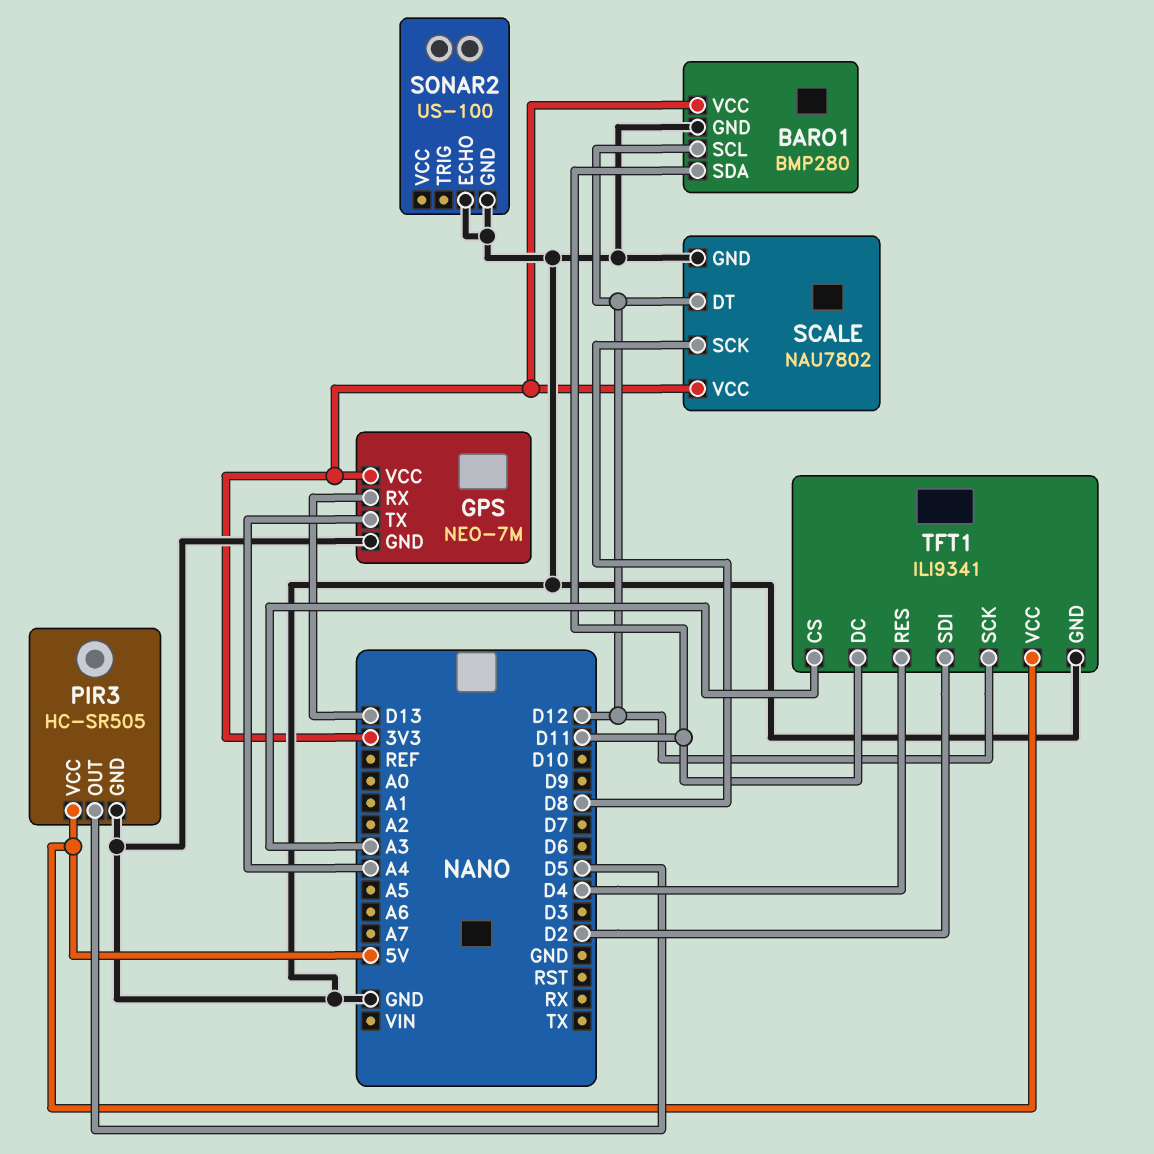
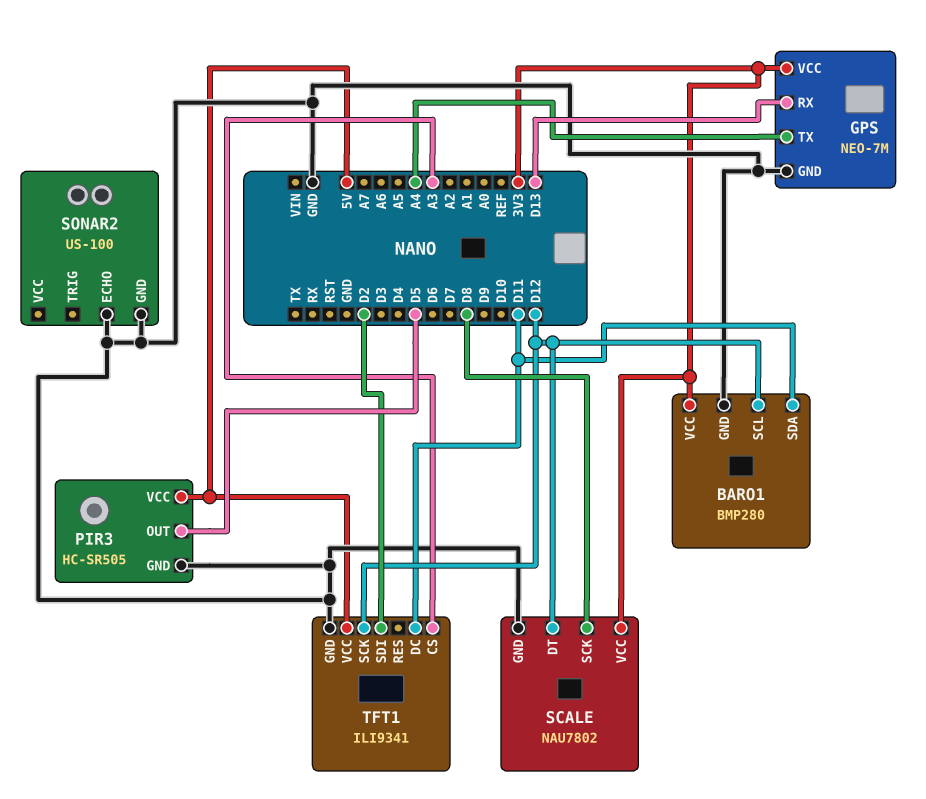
TFT1 pin RES: D4 -> none

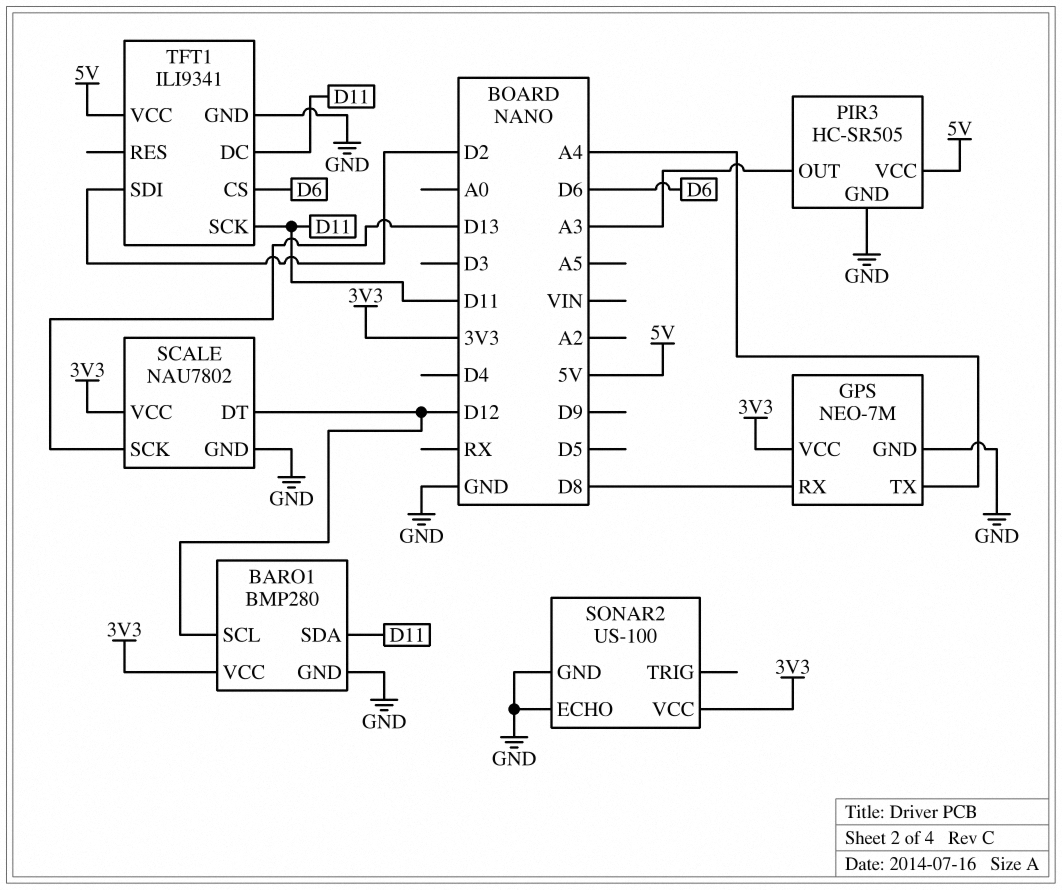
GPS pin RX: D13 -> D8
PIR3 pin OUT: D5 -> A3
SCALE pin SCK: D8 -> D13
SONAR2 pin VCC: none -> 3V3
TFT1 pin CS: A3 -> D6
TFT1 pin SCK: D12 -> D11

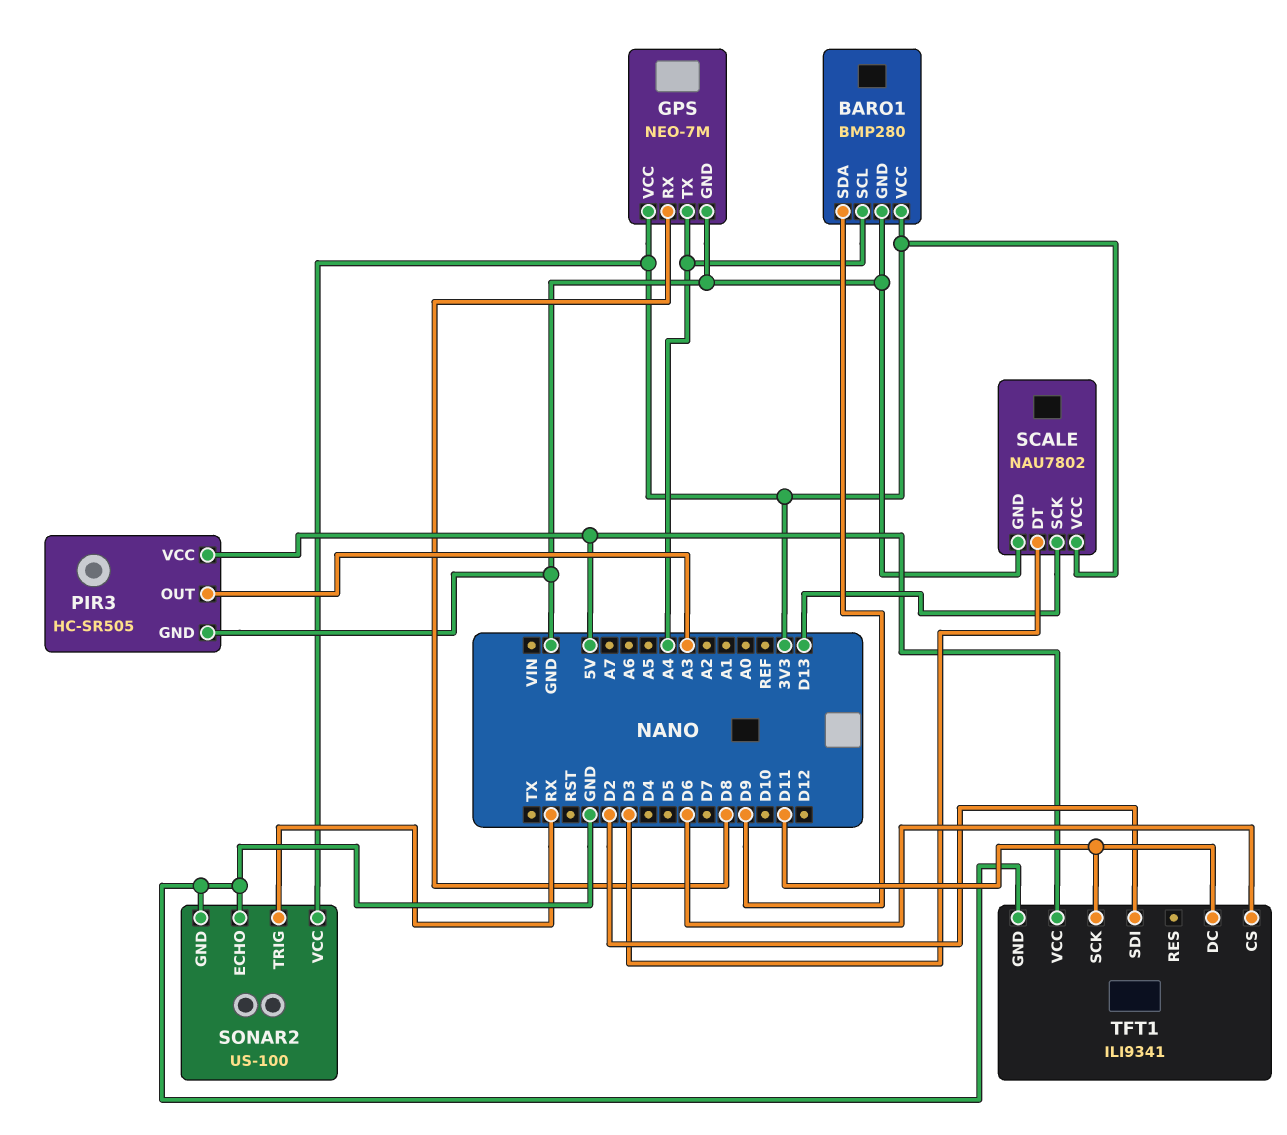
BARO1 pin SCL: D12 -> A4
BARO1 pin SDA: D11 -> D9
SCALE pin DT: D12 -> D3
SONAR2 pin TRIG: none -> RX

